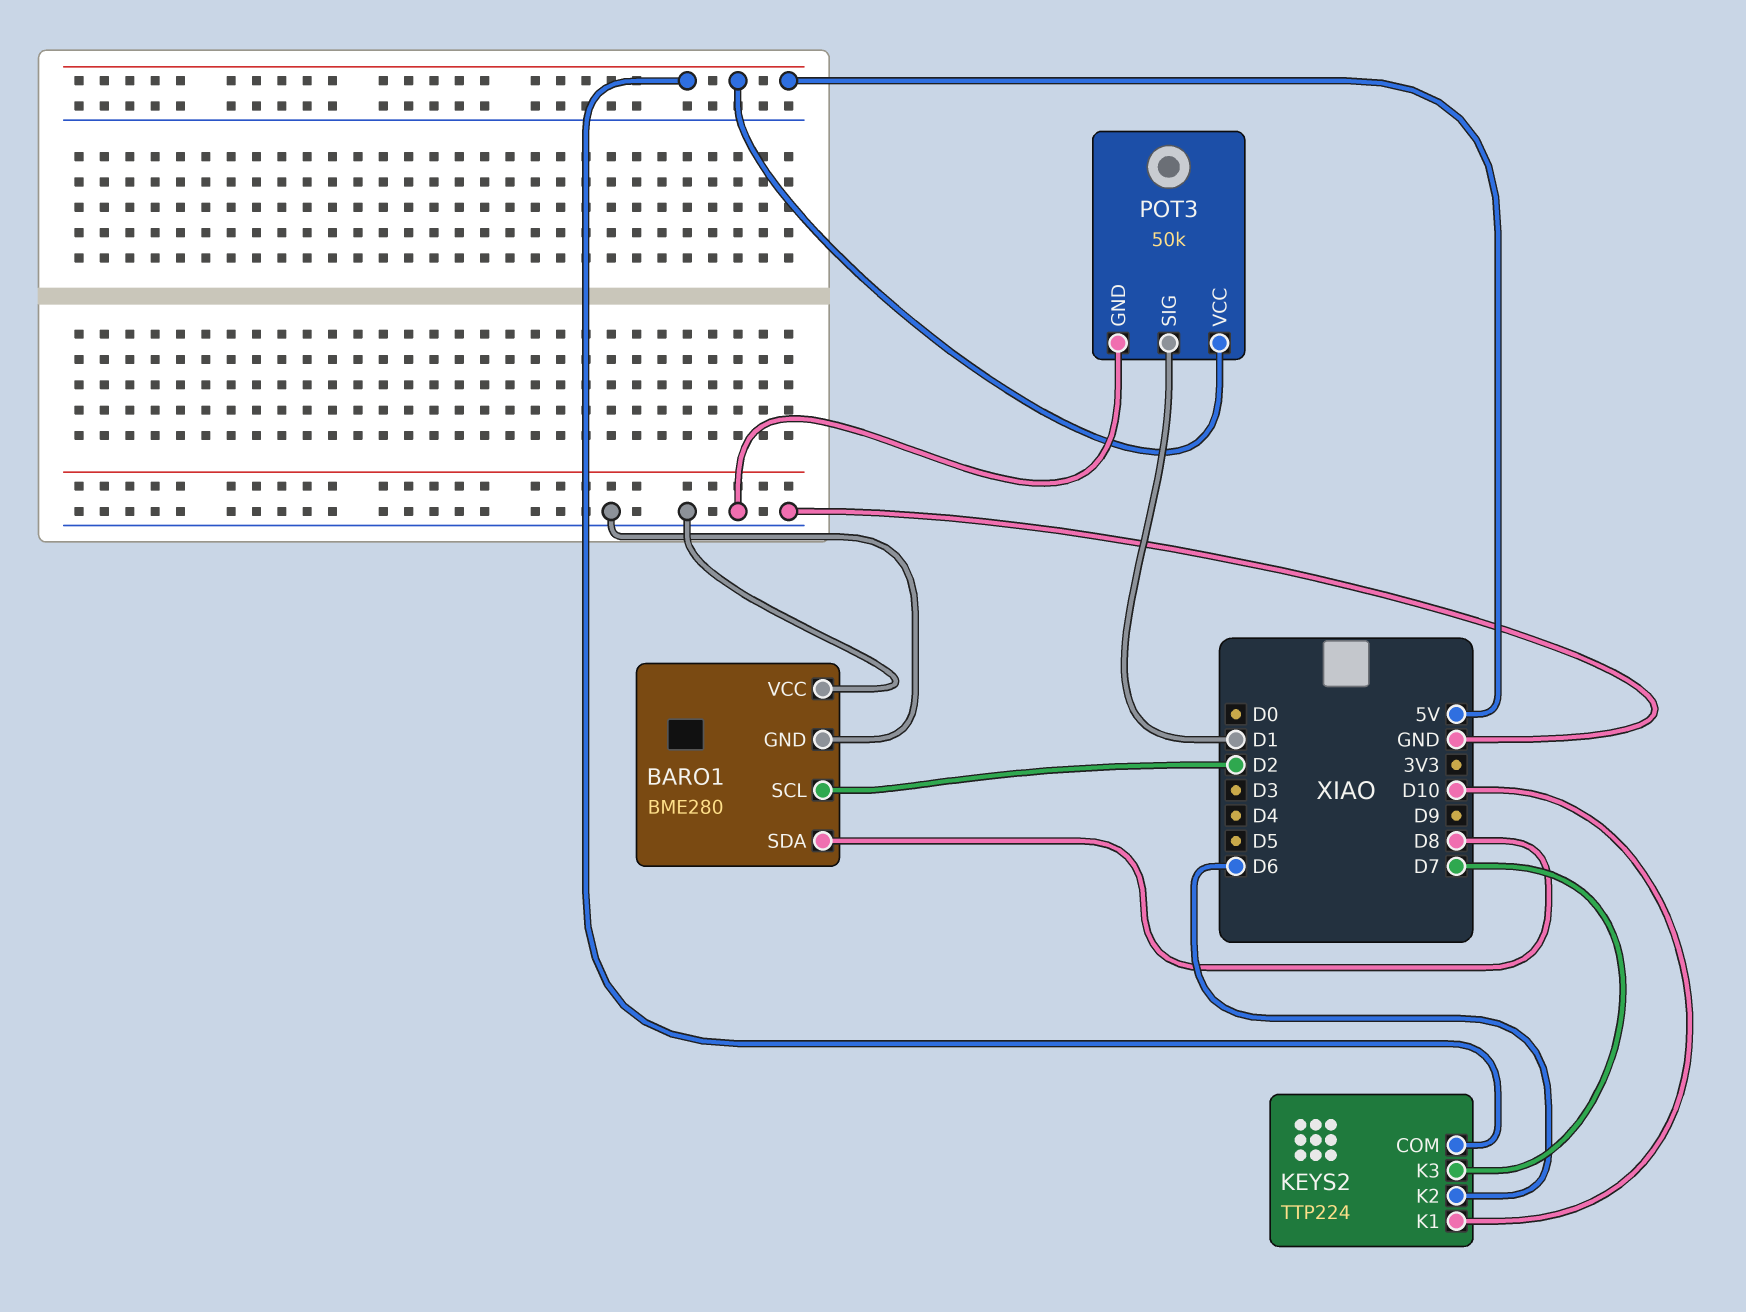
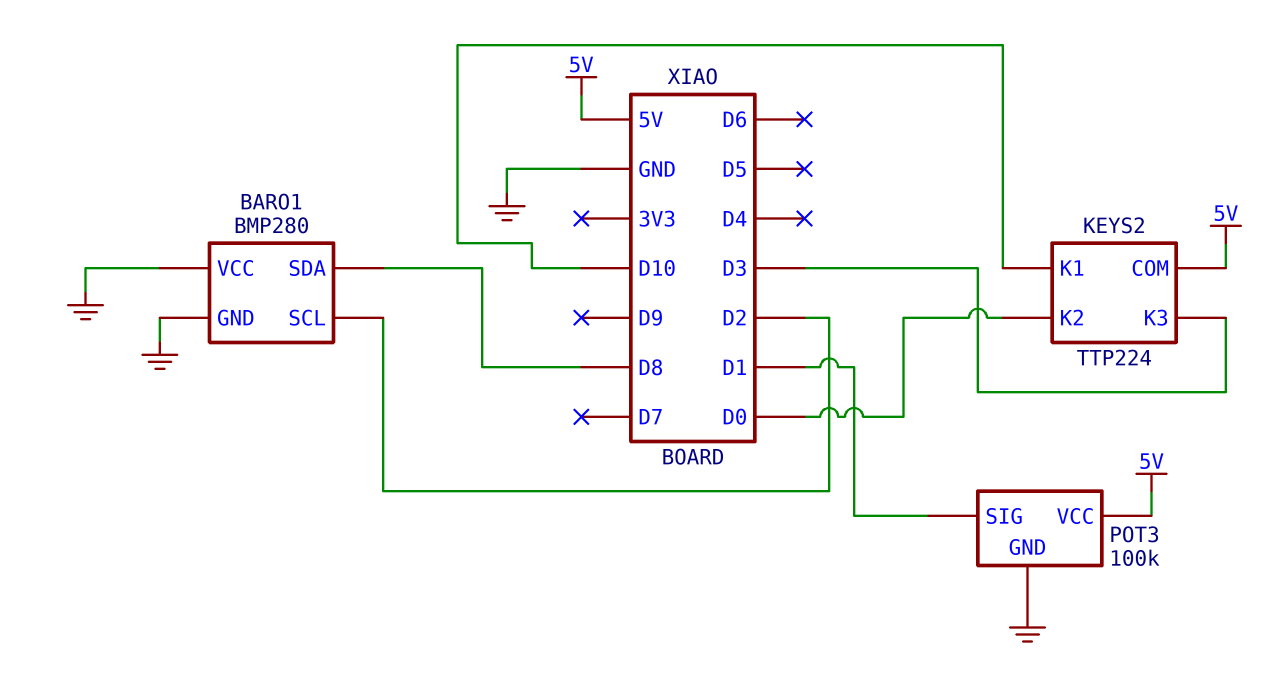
BARO1: BME280 -> BMP280
KEYS2 pin K2: D6 -> D0
KEYS2 pin K3: D7 -> D3
POT3: 50k -> 100k

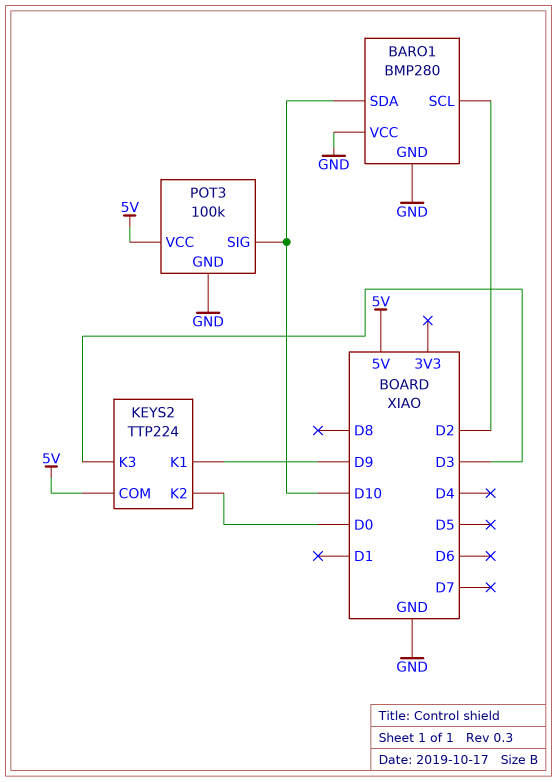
BARO1 pin SDA: D8 -> D10
KEYS2 pin K1: D10 -> D9
POT3 pin SIG: D1 -> D10

